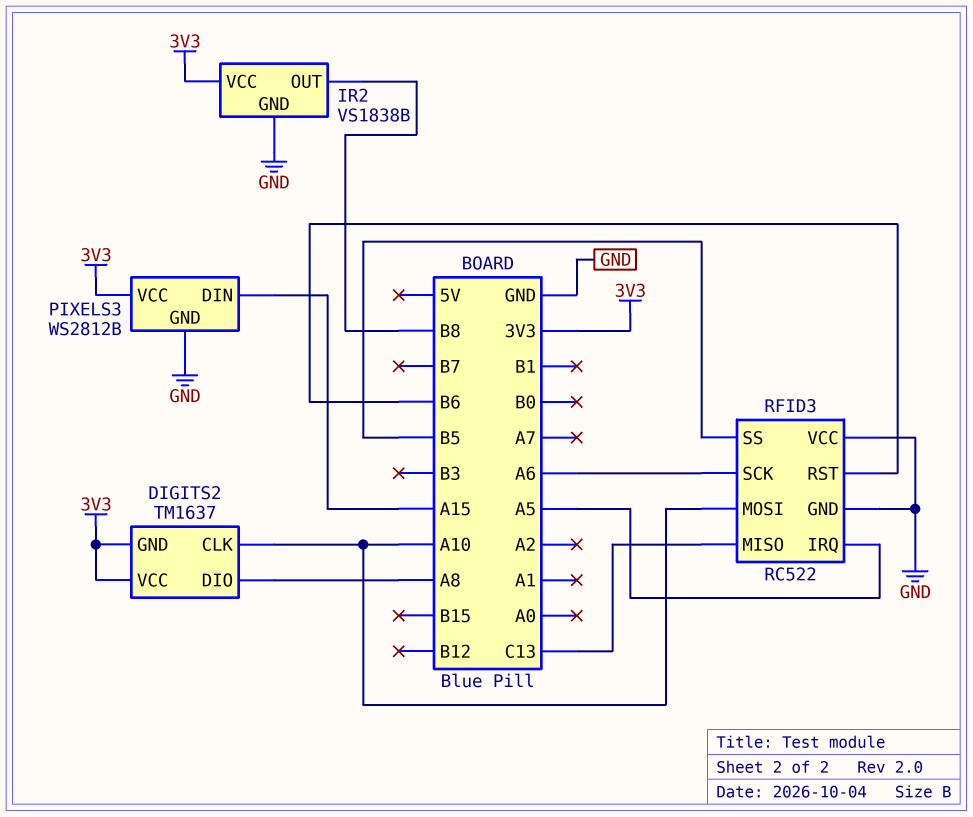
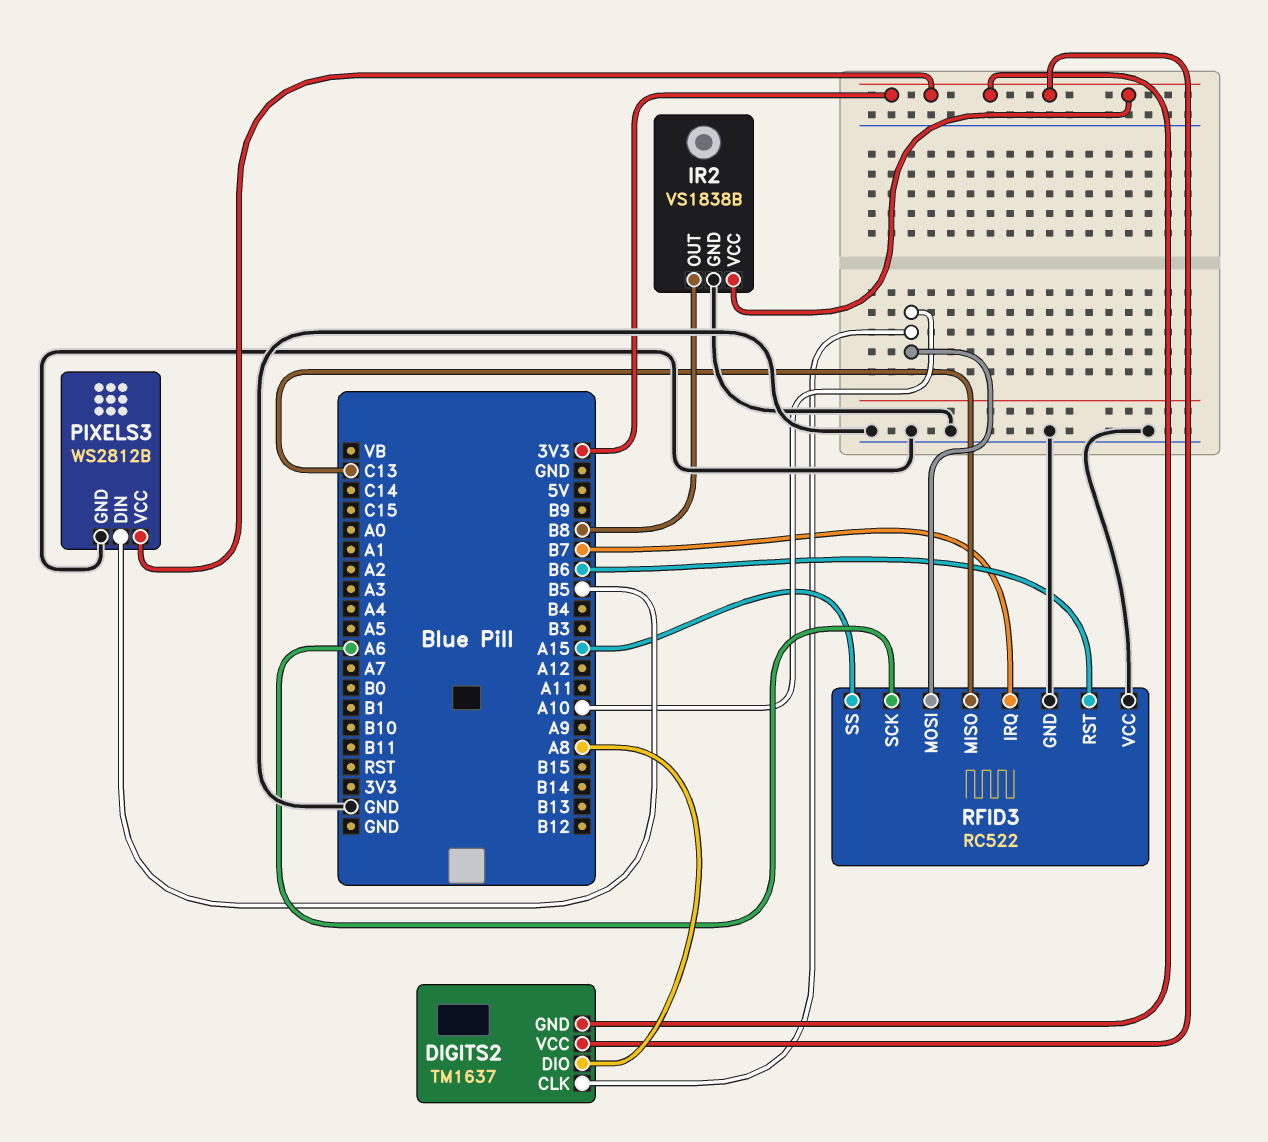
PIXELS3 pin DIN: A15 -> B5
RFID3 pin IRQ: A5 -> B7
RFID3 pin SS: B5 -> A15

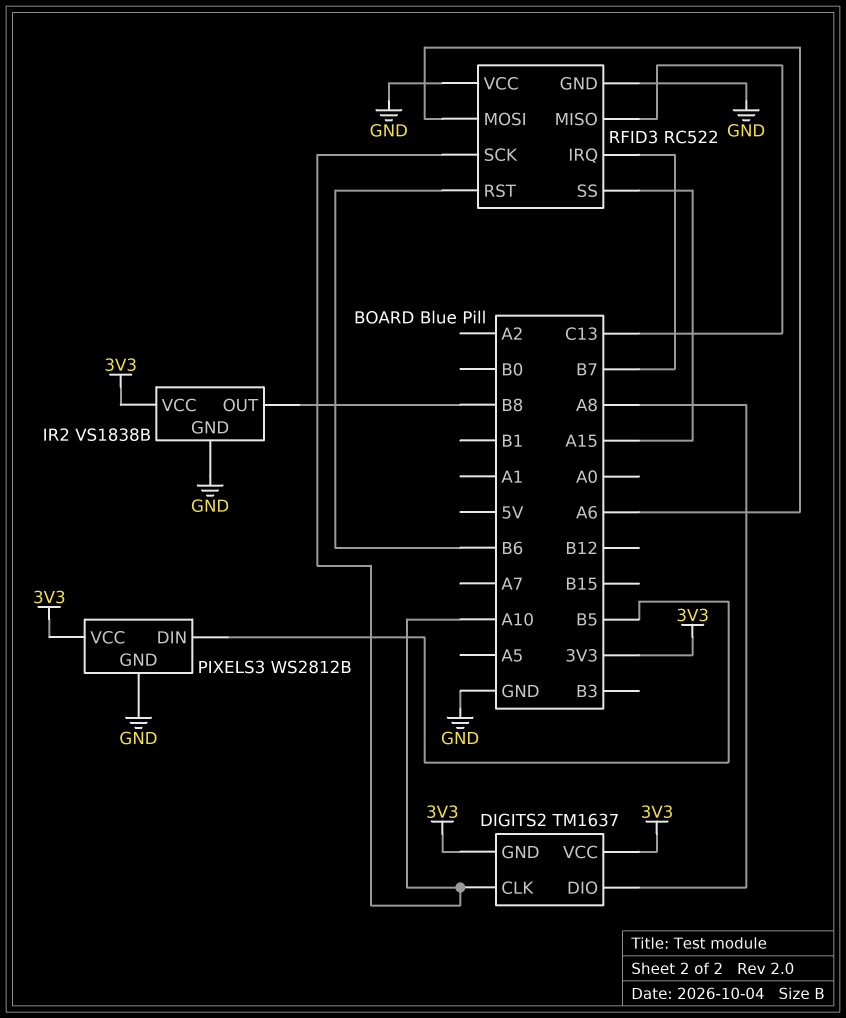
RFID3 pin MOSI: A10 -> A6
RFID3 pin SCK: A6 -> A10

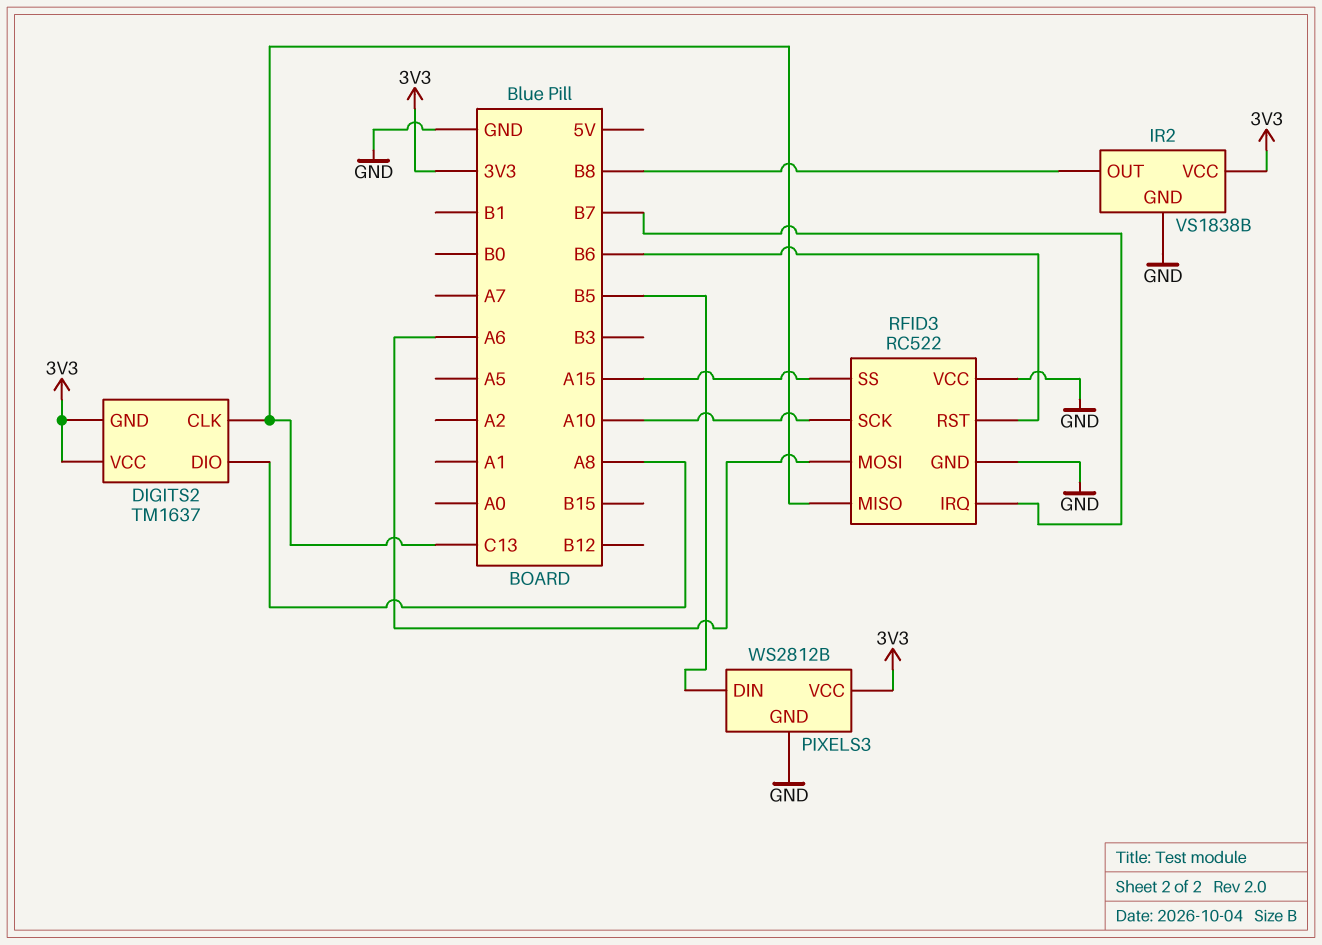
DIGITS2 pin CLK: A10 -> C13

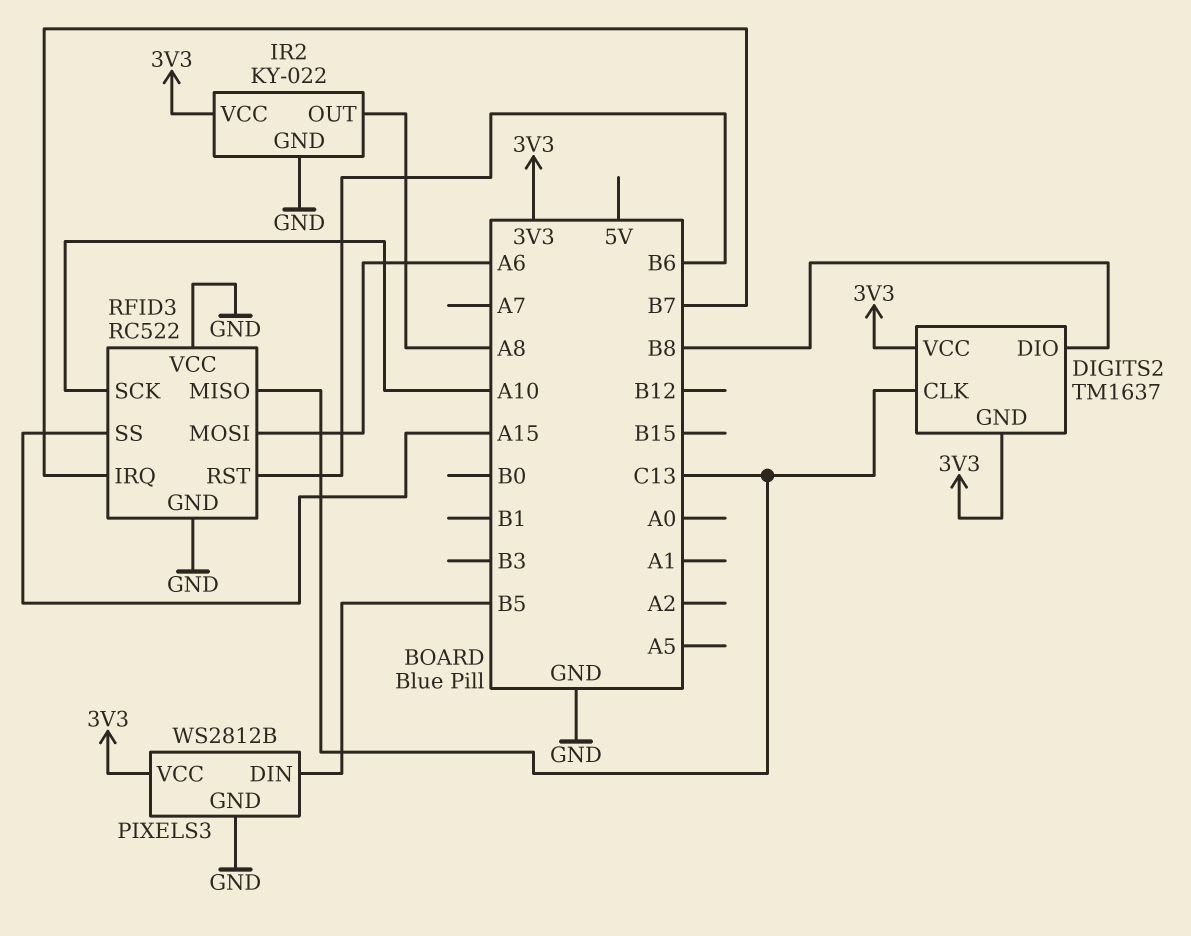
DIGITS2 pin DIO: A8 -> B8
IR2: VS1838B -> KY-022
IR2 pin OUT: B8 -> A8

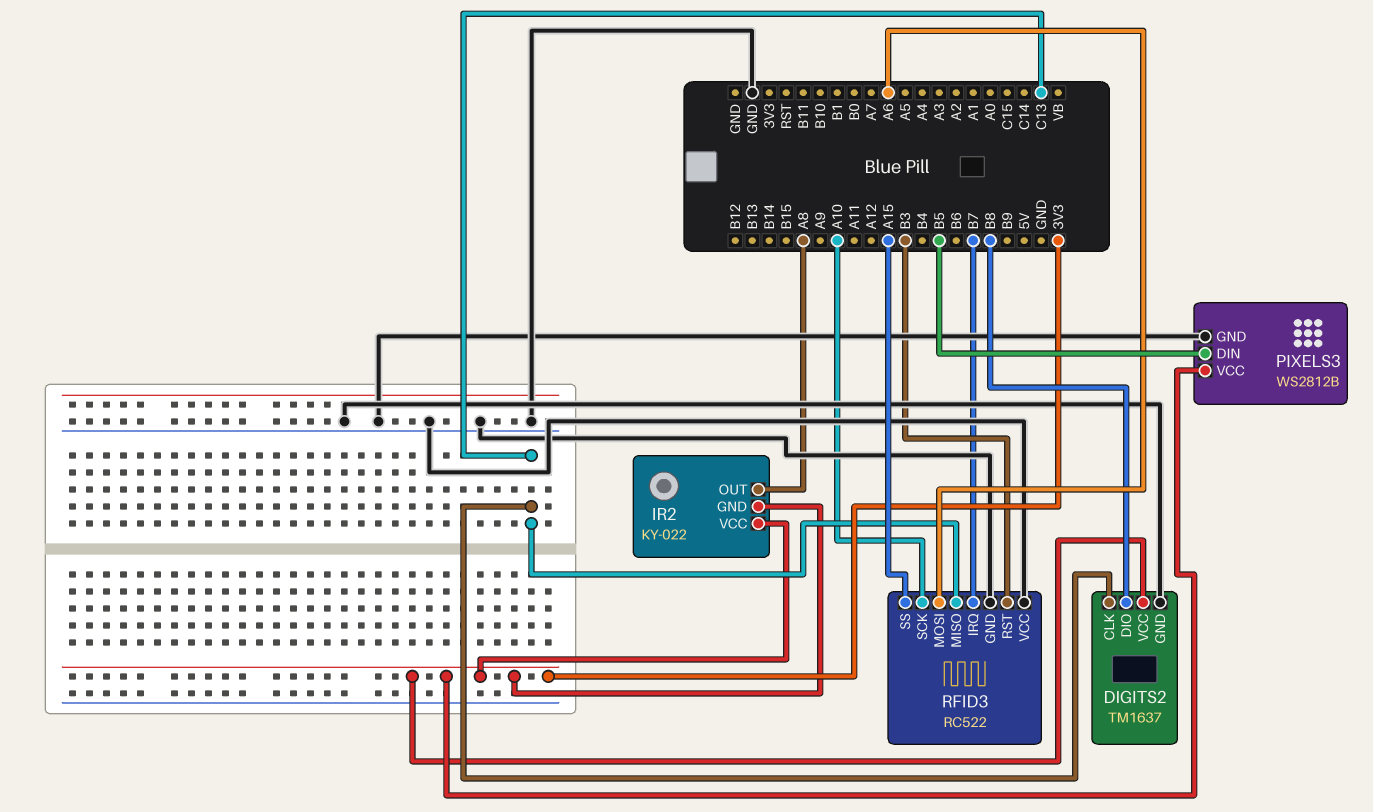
DIGITS2 pin GND: 3V3 -> GND
IR2 pin GND: GND -> 3V3
RFID3 pin RST: B6 -> B3

